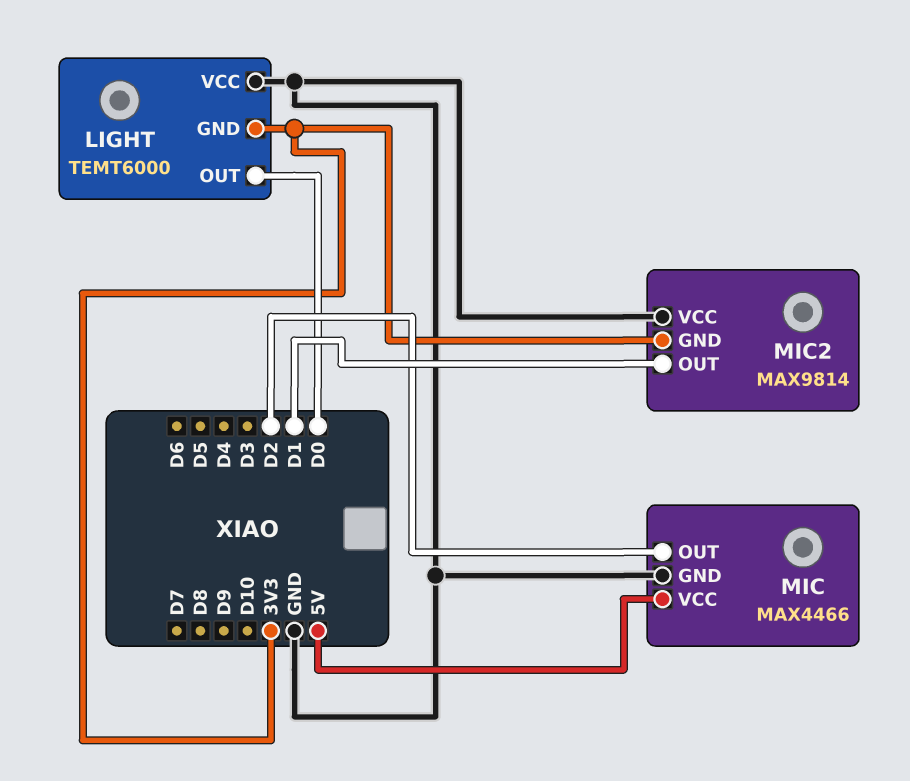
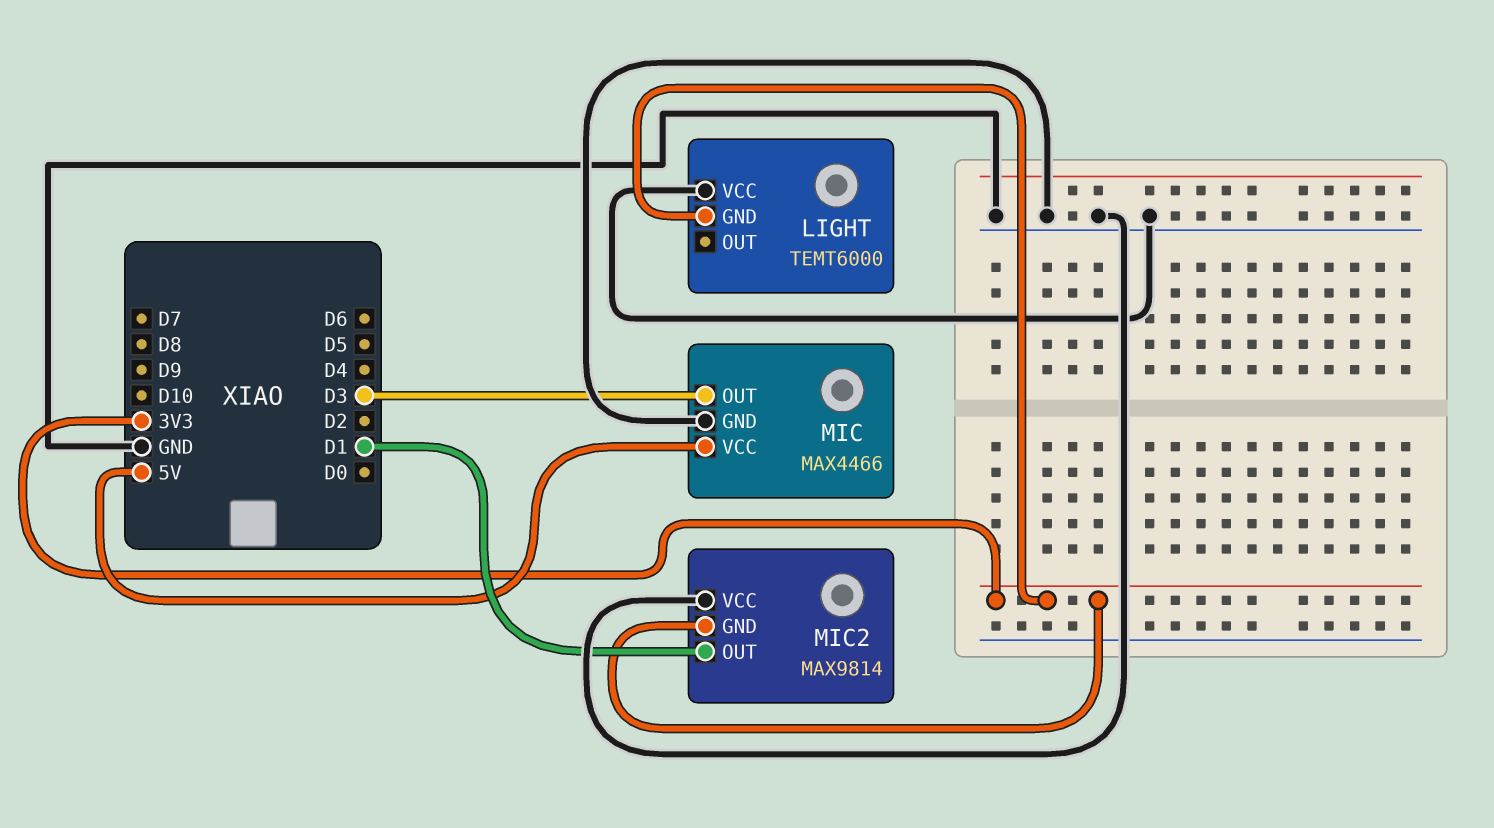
LIGHT pin OUT: D0 -> none
MIC pin OUT: D2 -> D3

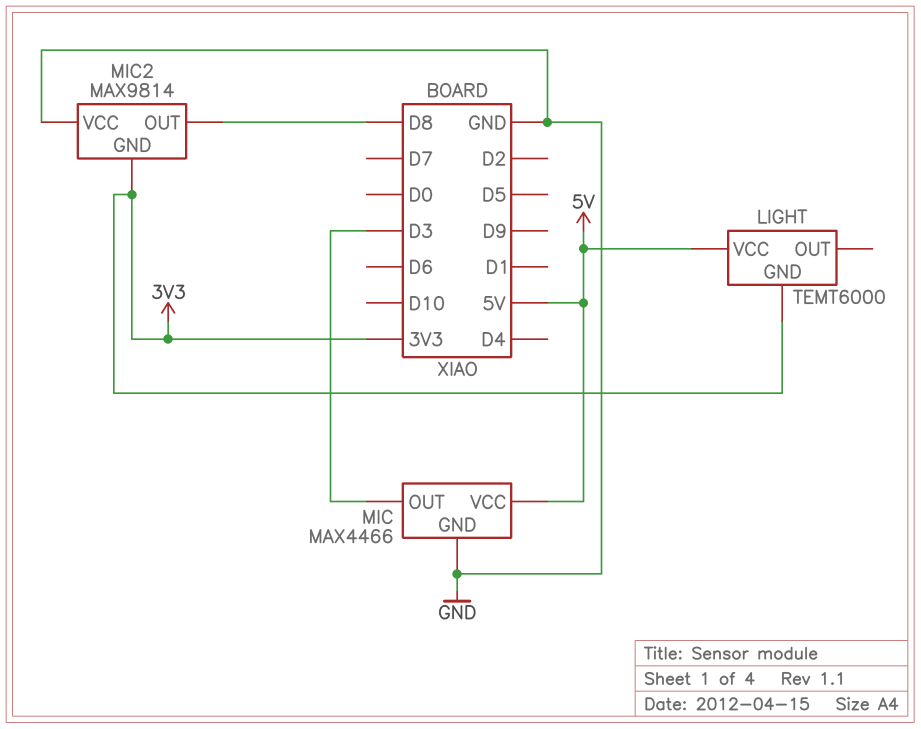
LIGHT pin VCC: GND -> 5V
MIC2 pin OUT: D1 -> D8

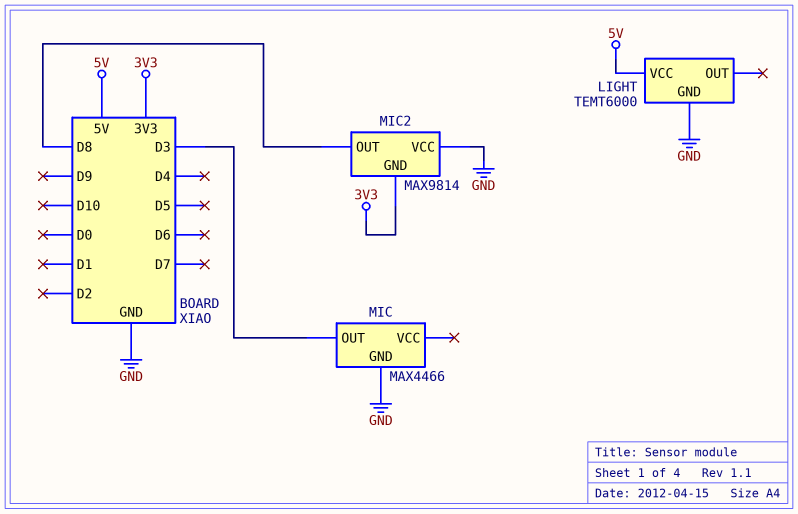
LIGHT pin GND: 3V3 -> GND
MIC pin VCC: 5V -> none

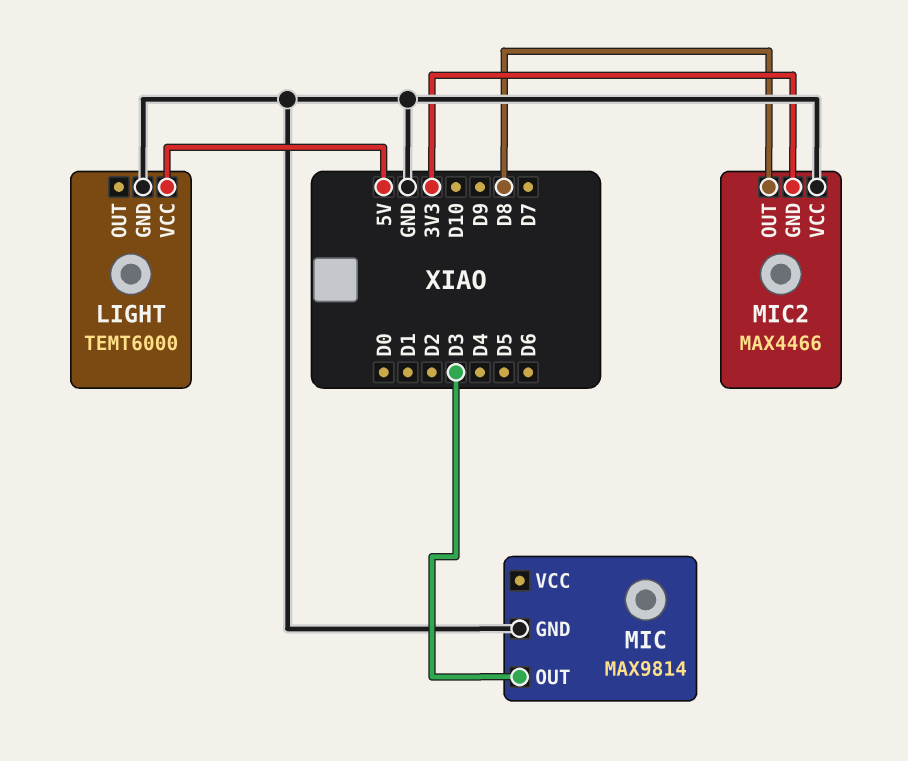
MIC: MAX4466 -> MAX9814
MIC2: MAX9814 -> MAX4466

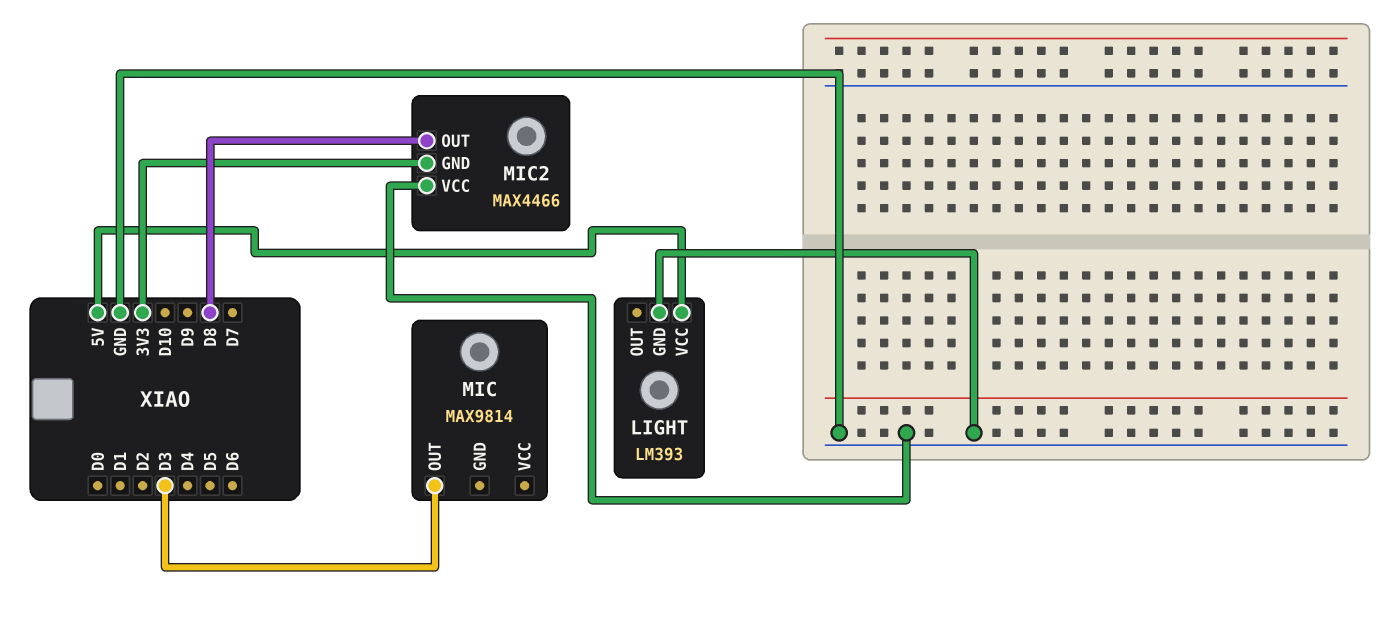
LIGHT: TEMT6000 -> LM393
MIC pin GND: GND -> none

